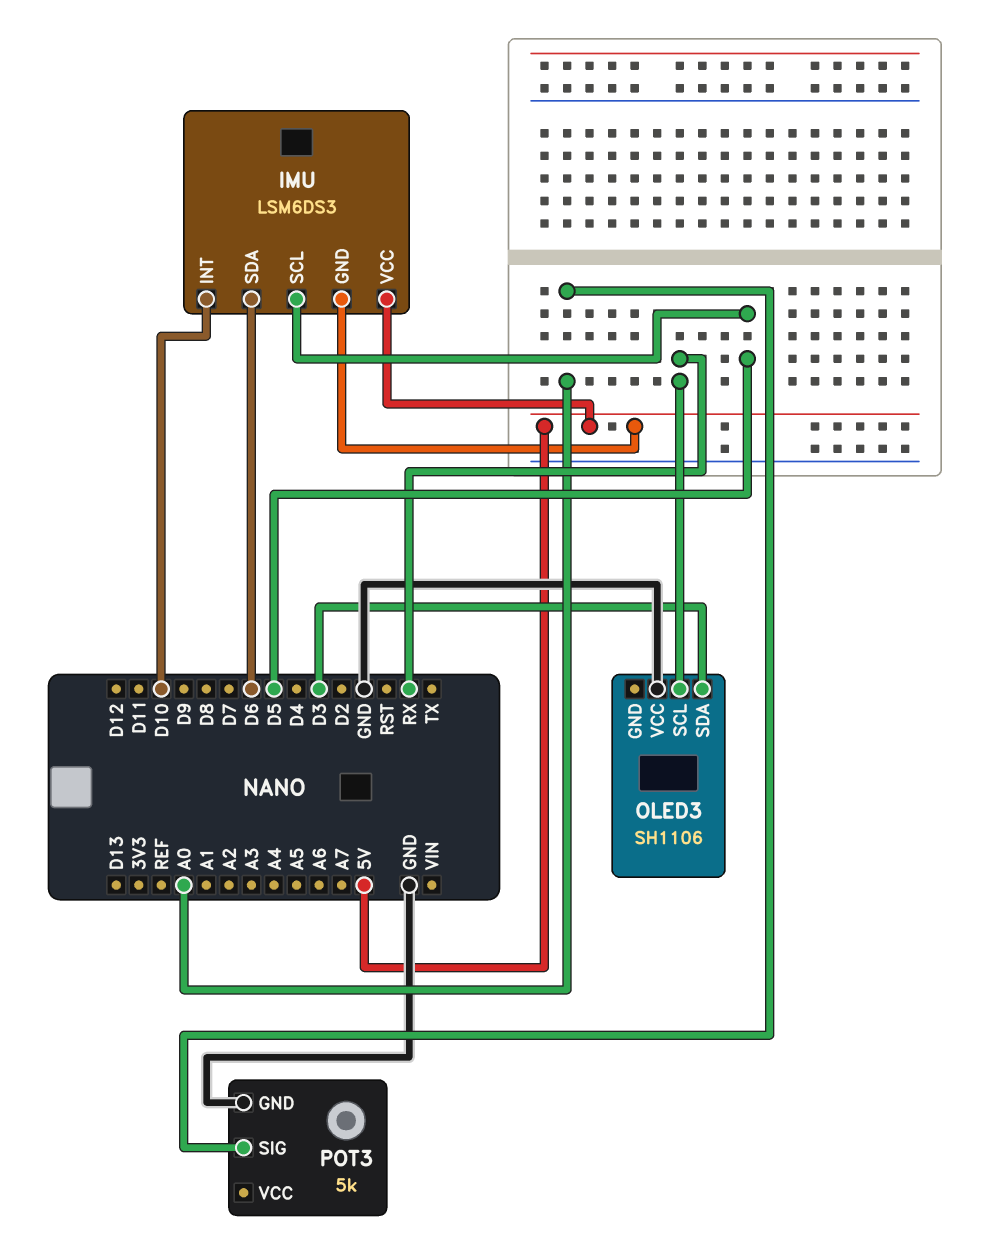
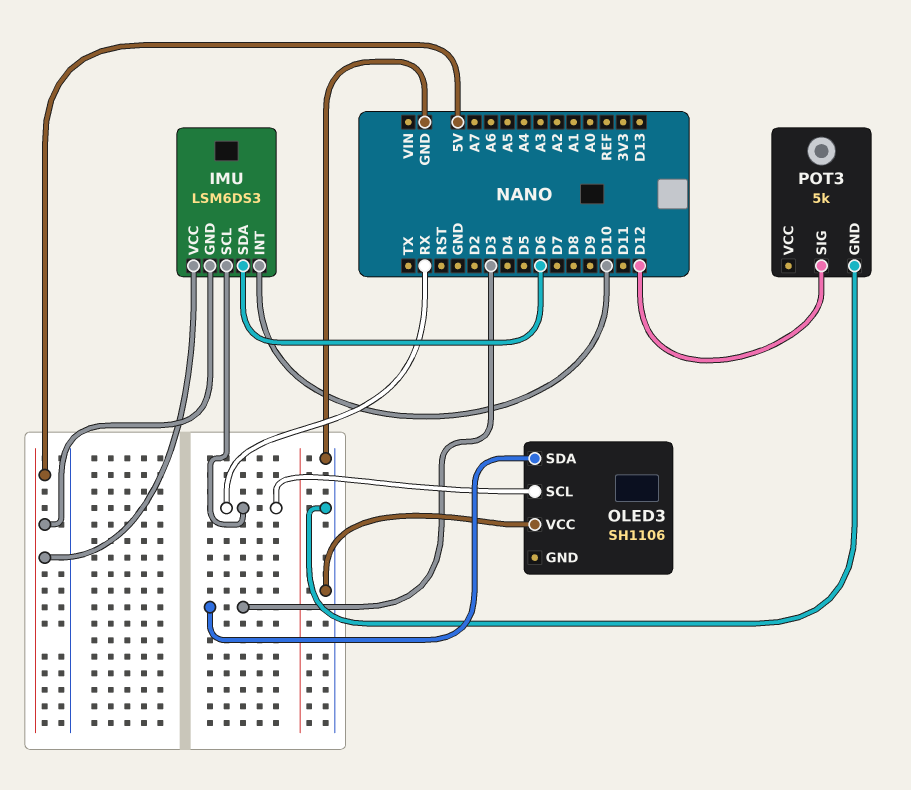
IMU pin SCL: D5 -> RX
POT3 pin SIG: A0 -> D12

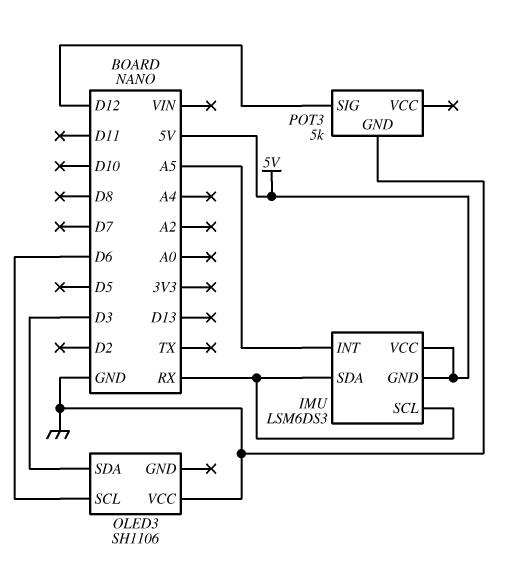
IMU pin INT: D10 -> A5
IMU pin SDA: D6 -> RX
OLED3 pin SCL: RX -> D6

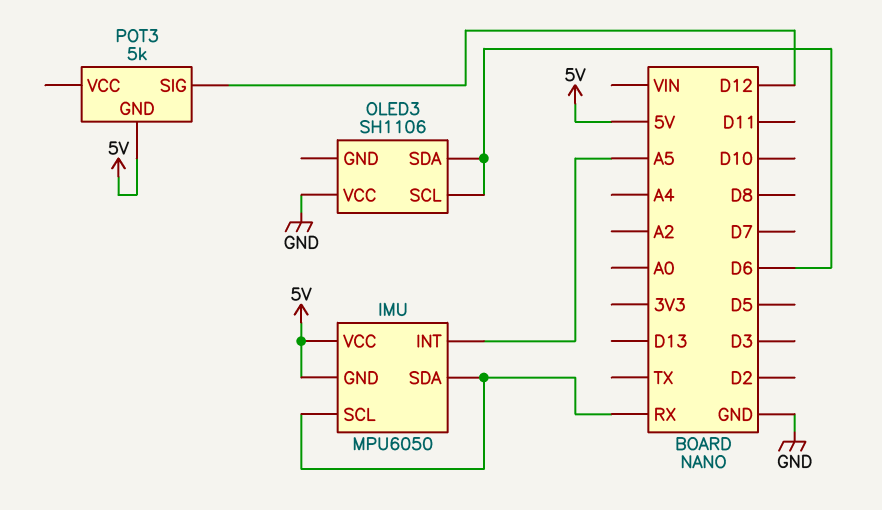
IMU: LSM6DS3 -> MPU6050
OLED3 pin SDA: D3 -> D6
POT3 pin GND: GND -> 5V

